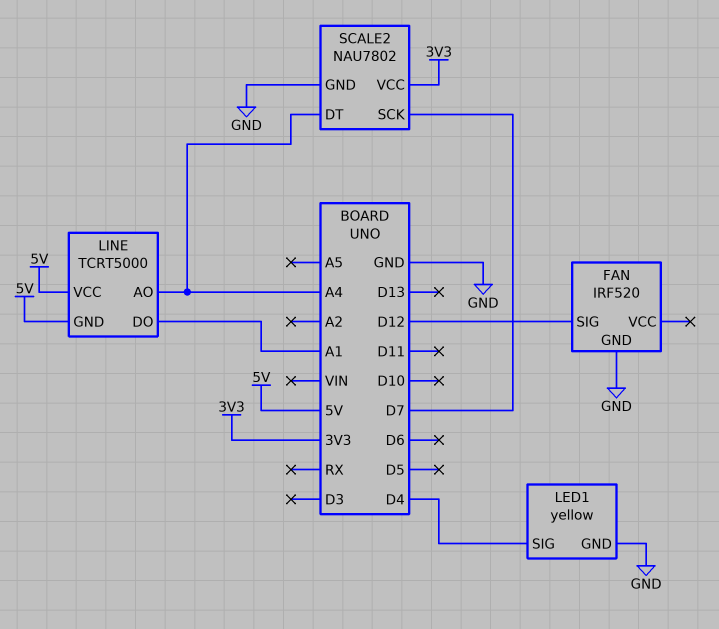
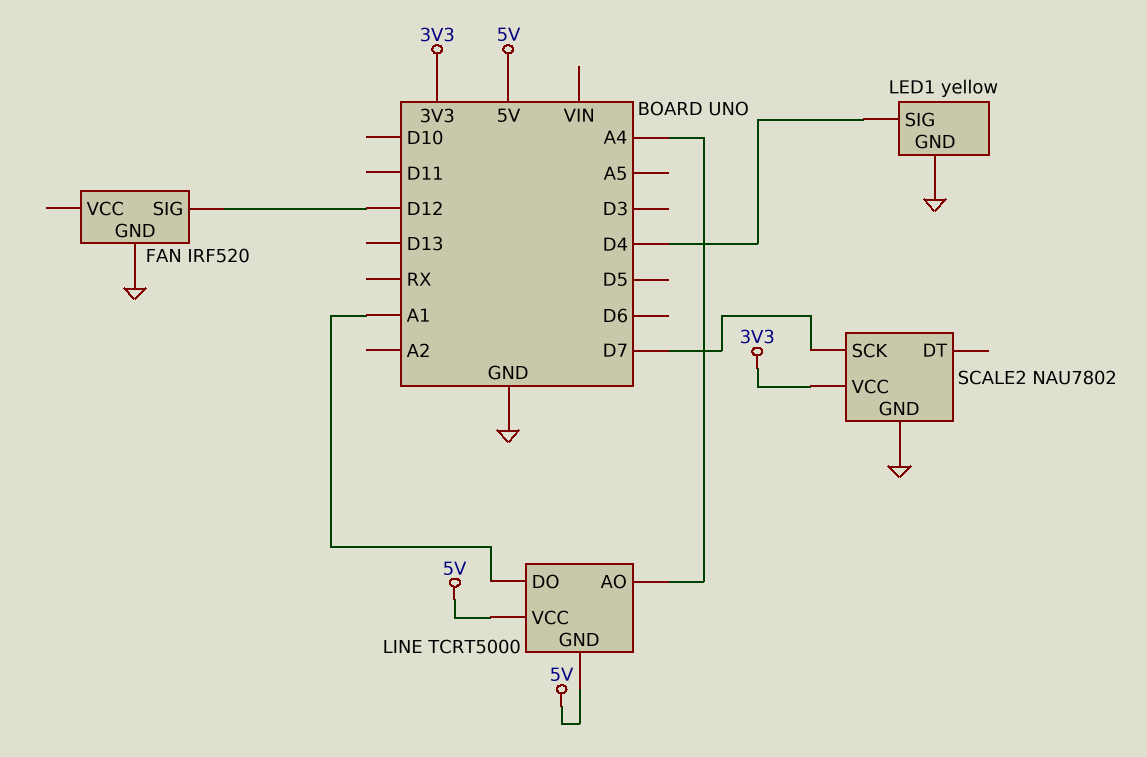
SCALE2 pin DT: A4 -> none

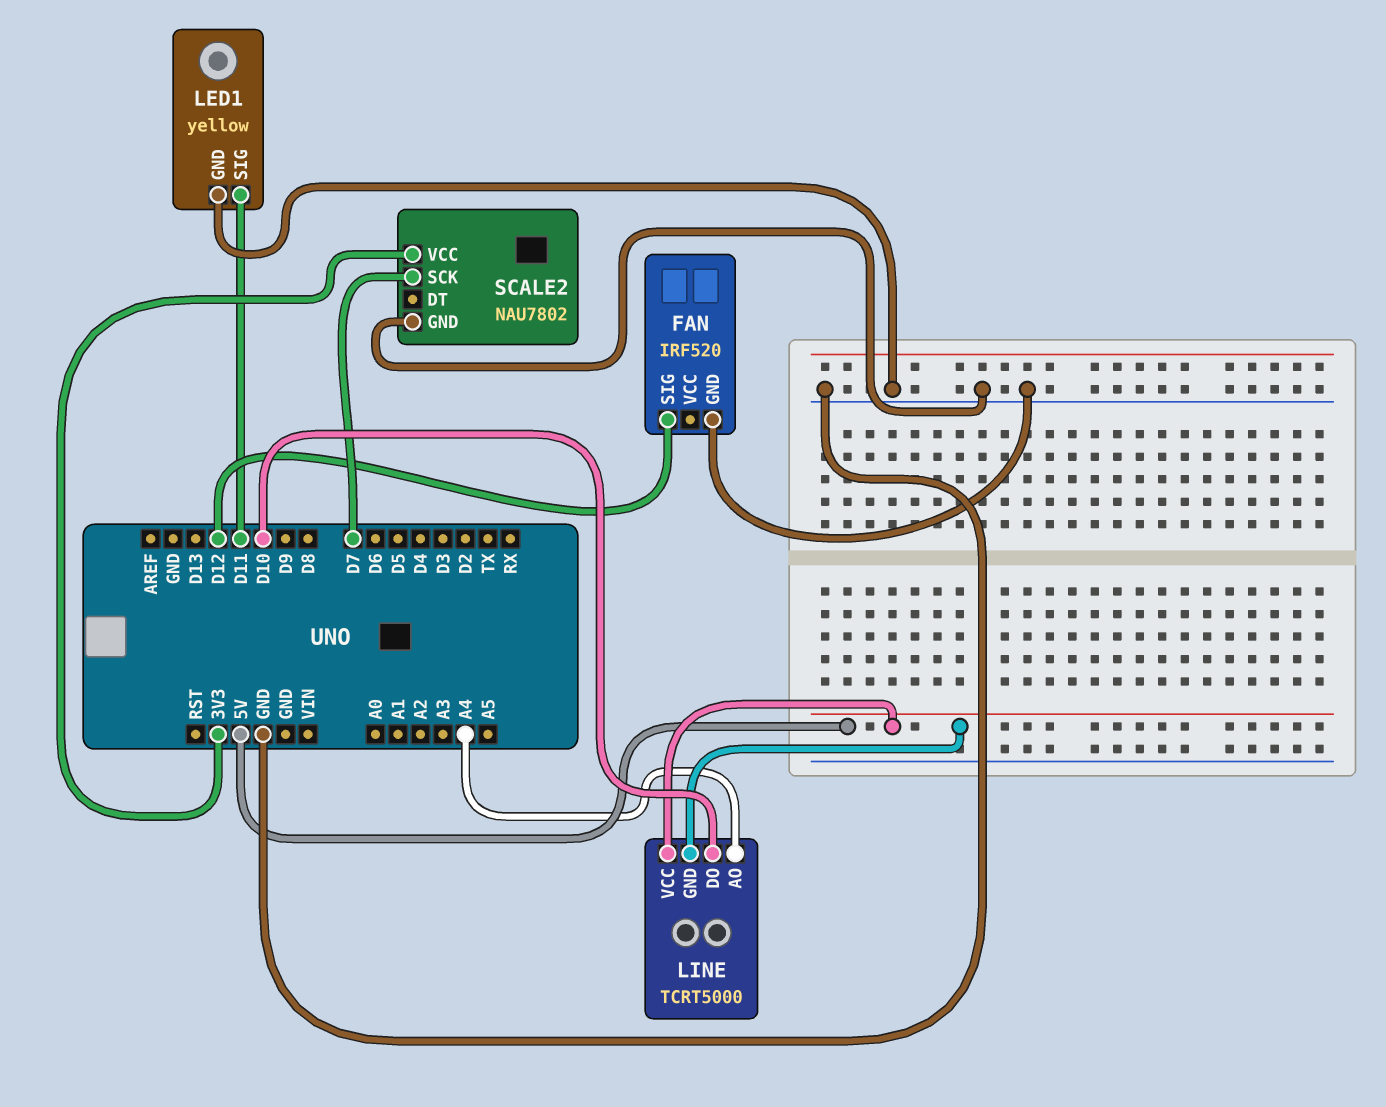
LED1 pin SIG: D4 -> D11
LINE pin DO: A1 -> D10

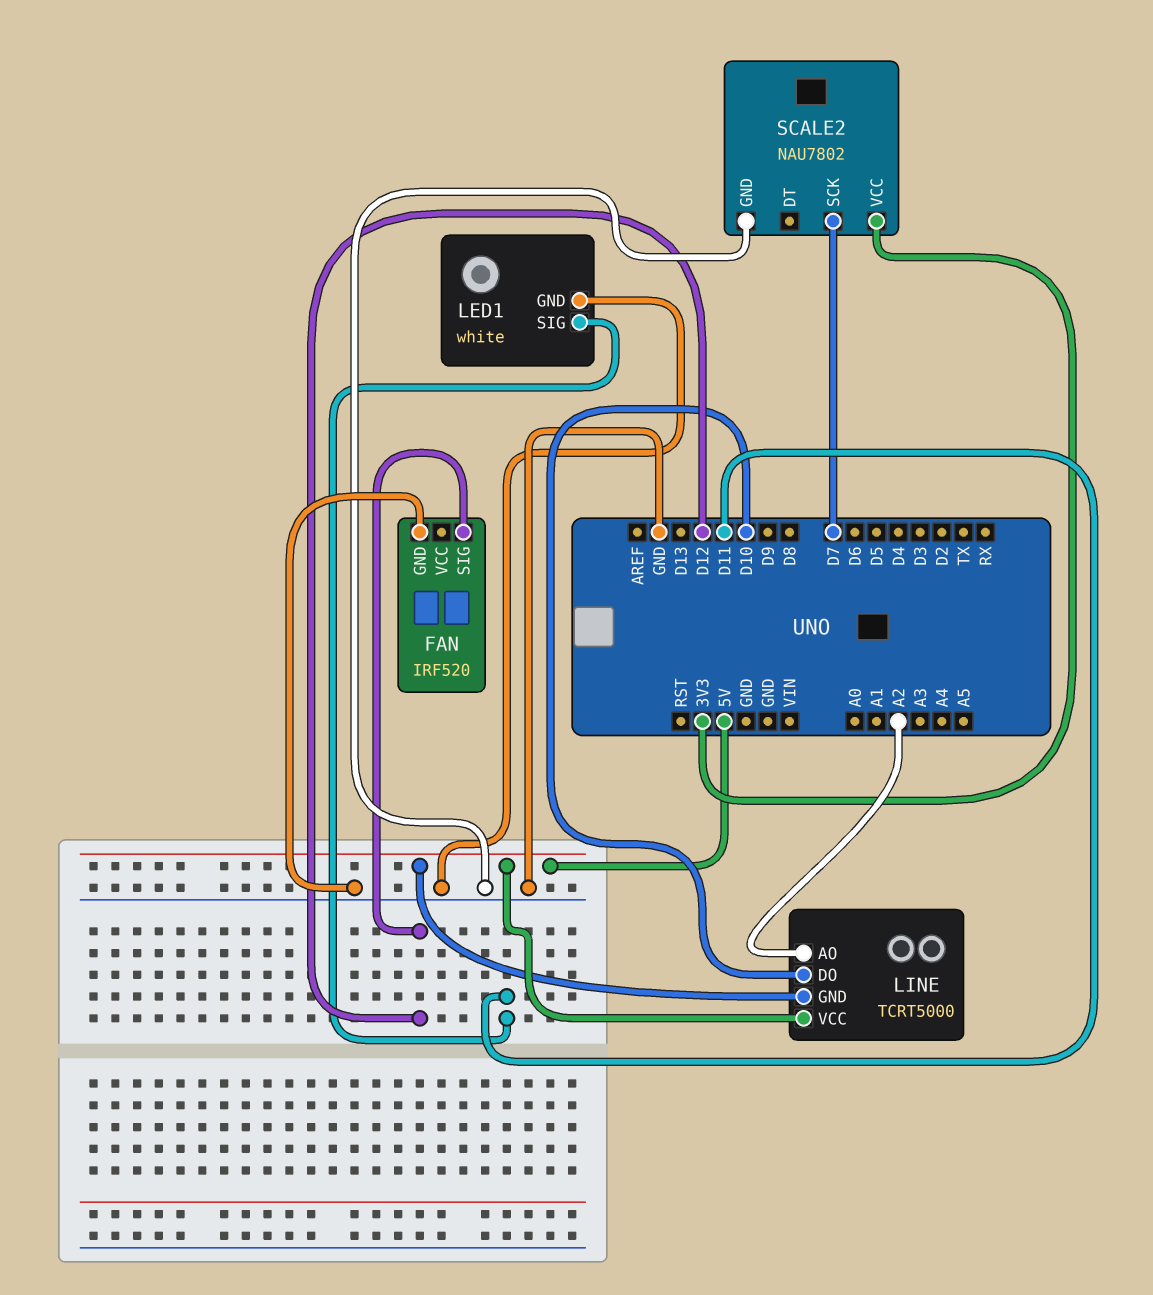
LED1: yellow -> white
LINE pin AO: A4 -> A2

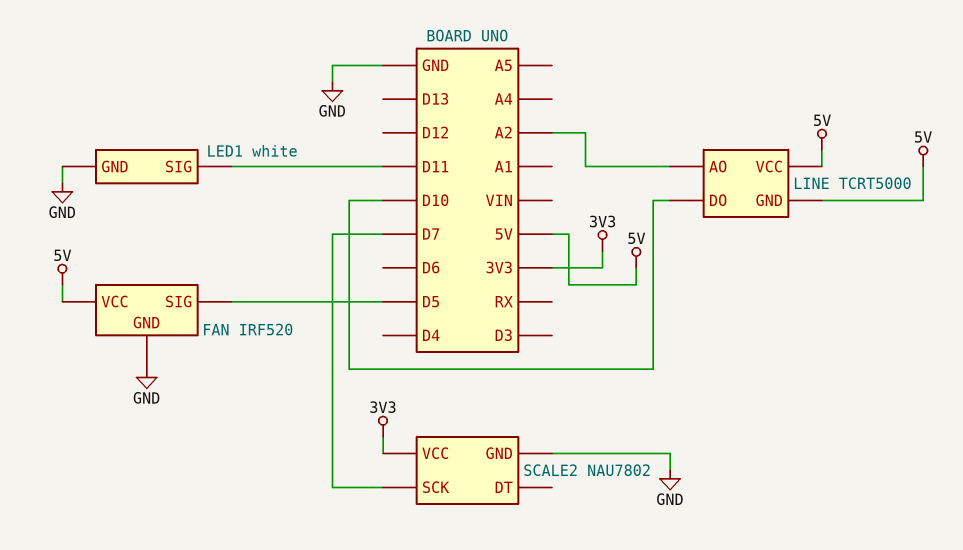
FAN pin SIG: D12 -> D5
FAN pin VCC: none -> 5V

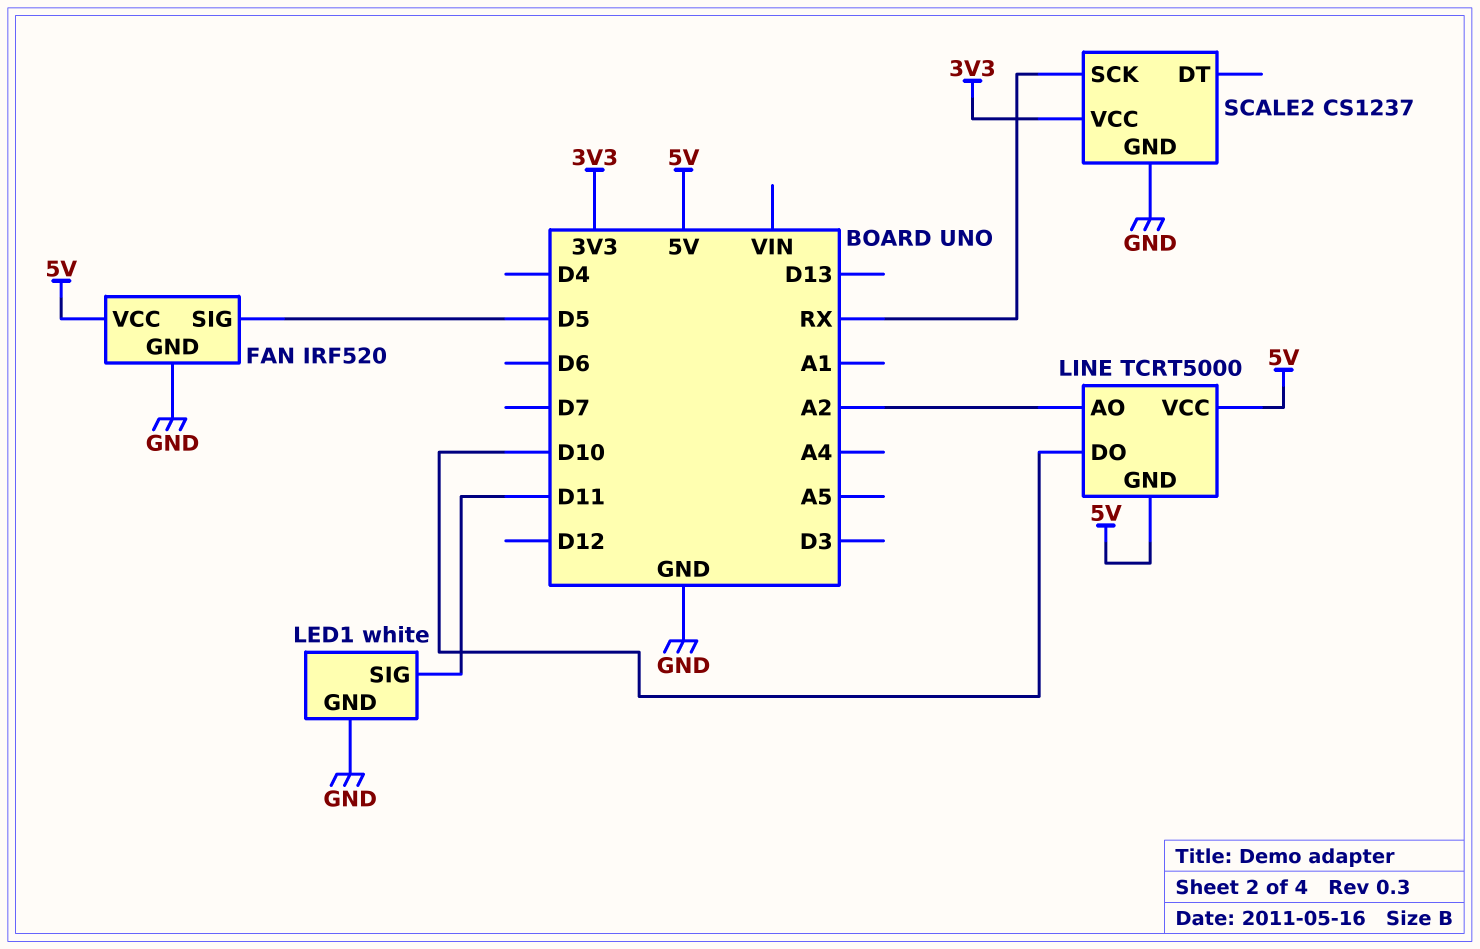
SCALE2: NAU7802 -> CS1237
SCALE2 pin SCK: D7 -> RX

